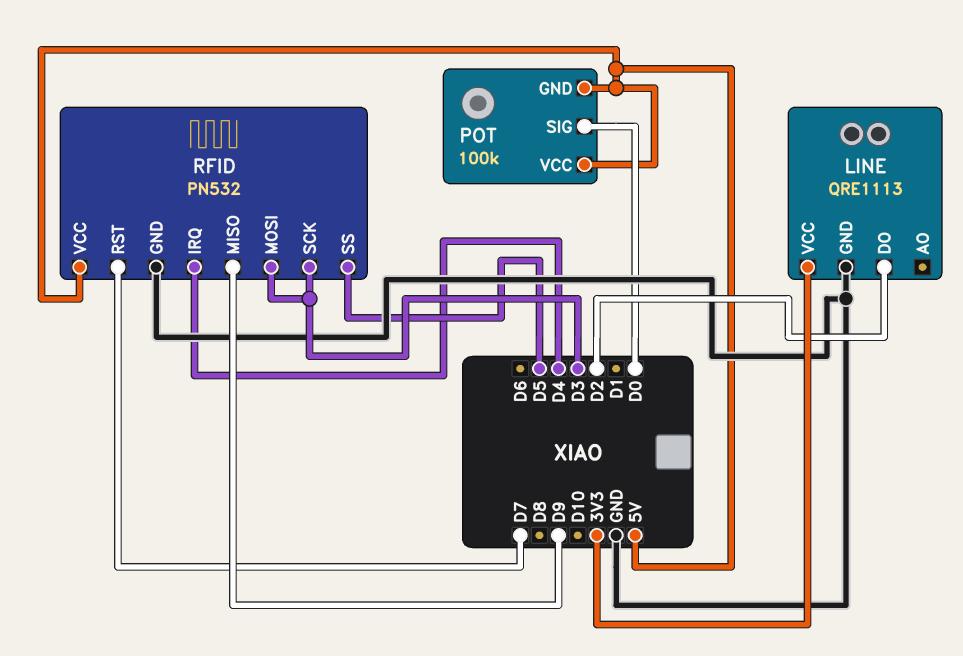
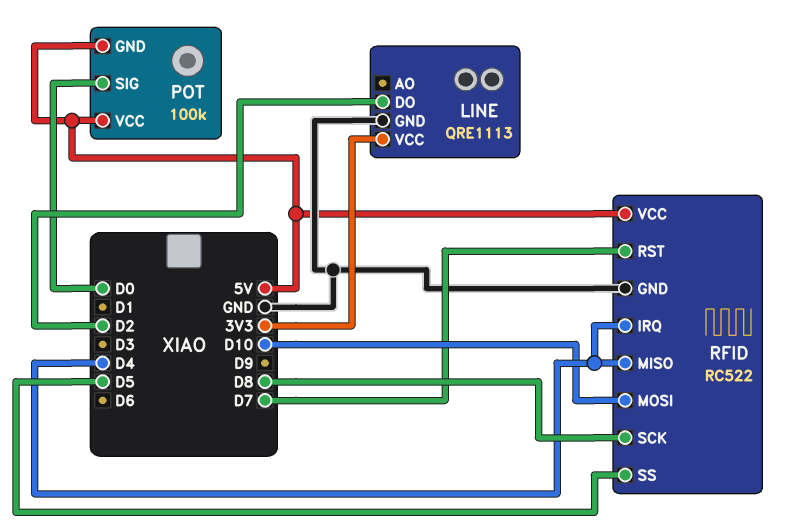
RFID: PN532 -> RC522
RFID pin MISO: D9 -> D4
RFID pin MOSI: D3 -> D10
RFID pin SCK: D3 -> D8

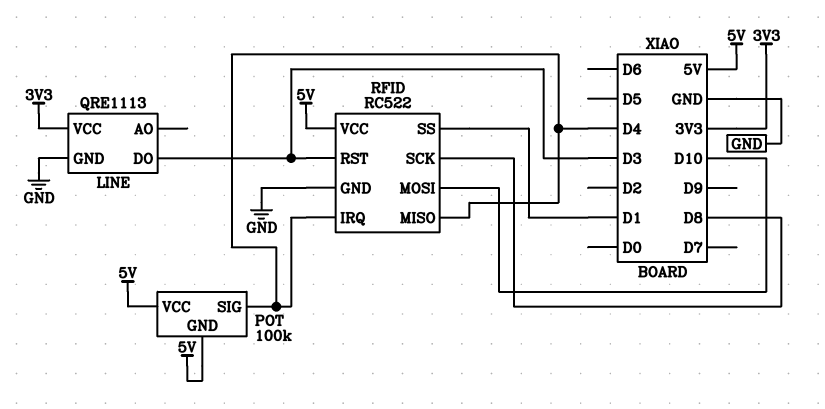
LINE pin DO: D2 -> D3
POT pin SIG: D0 -> D4
RFID pin RST: D7 -> D3
RFID pin SS: D5 -> D1

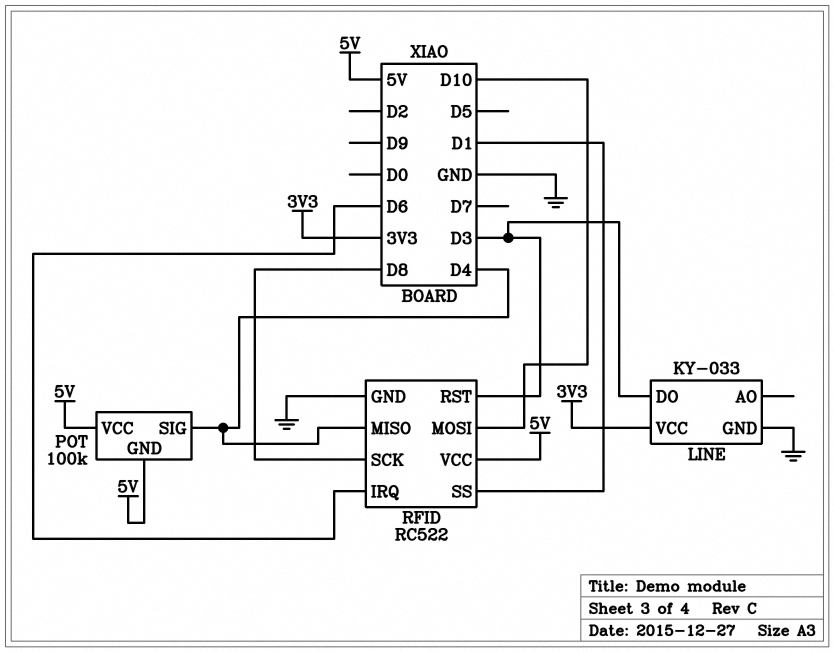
LINE: QRE1113 -> KY-033
RFID pin IRQ: D4 -> D6

